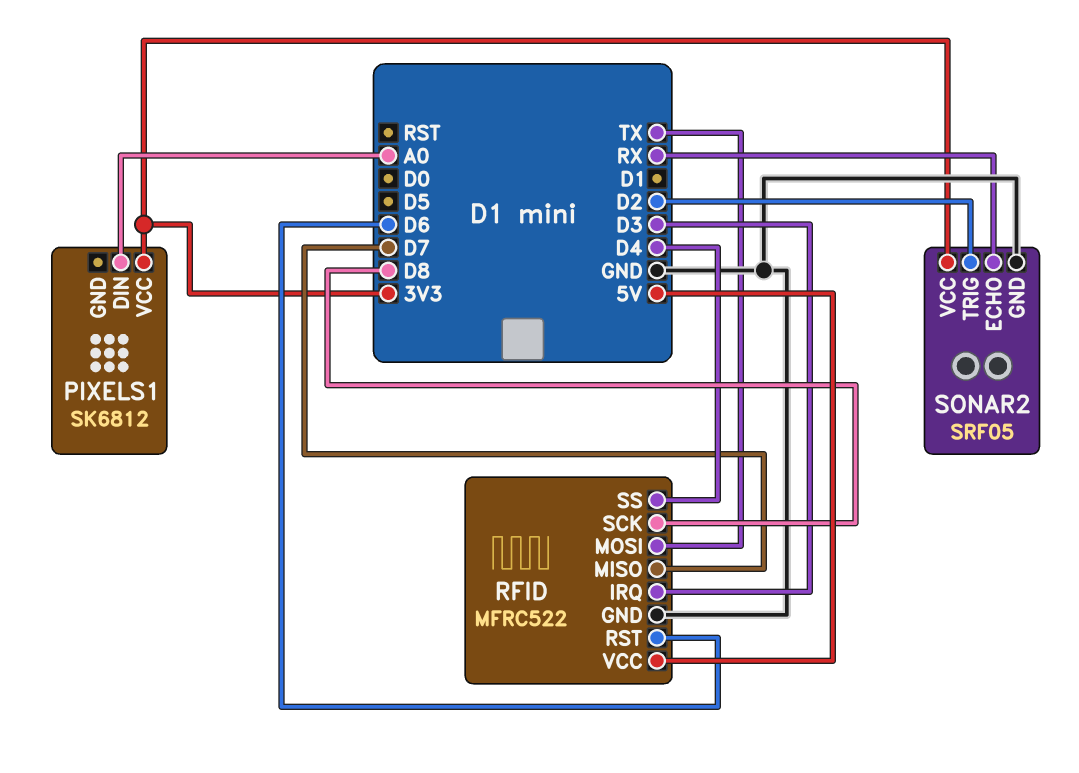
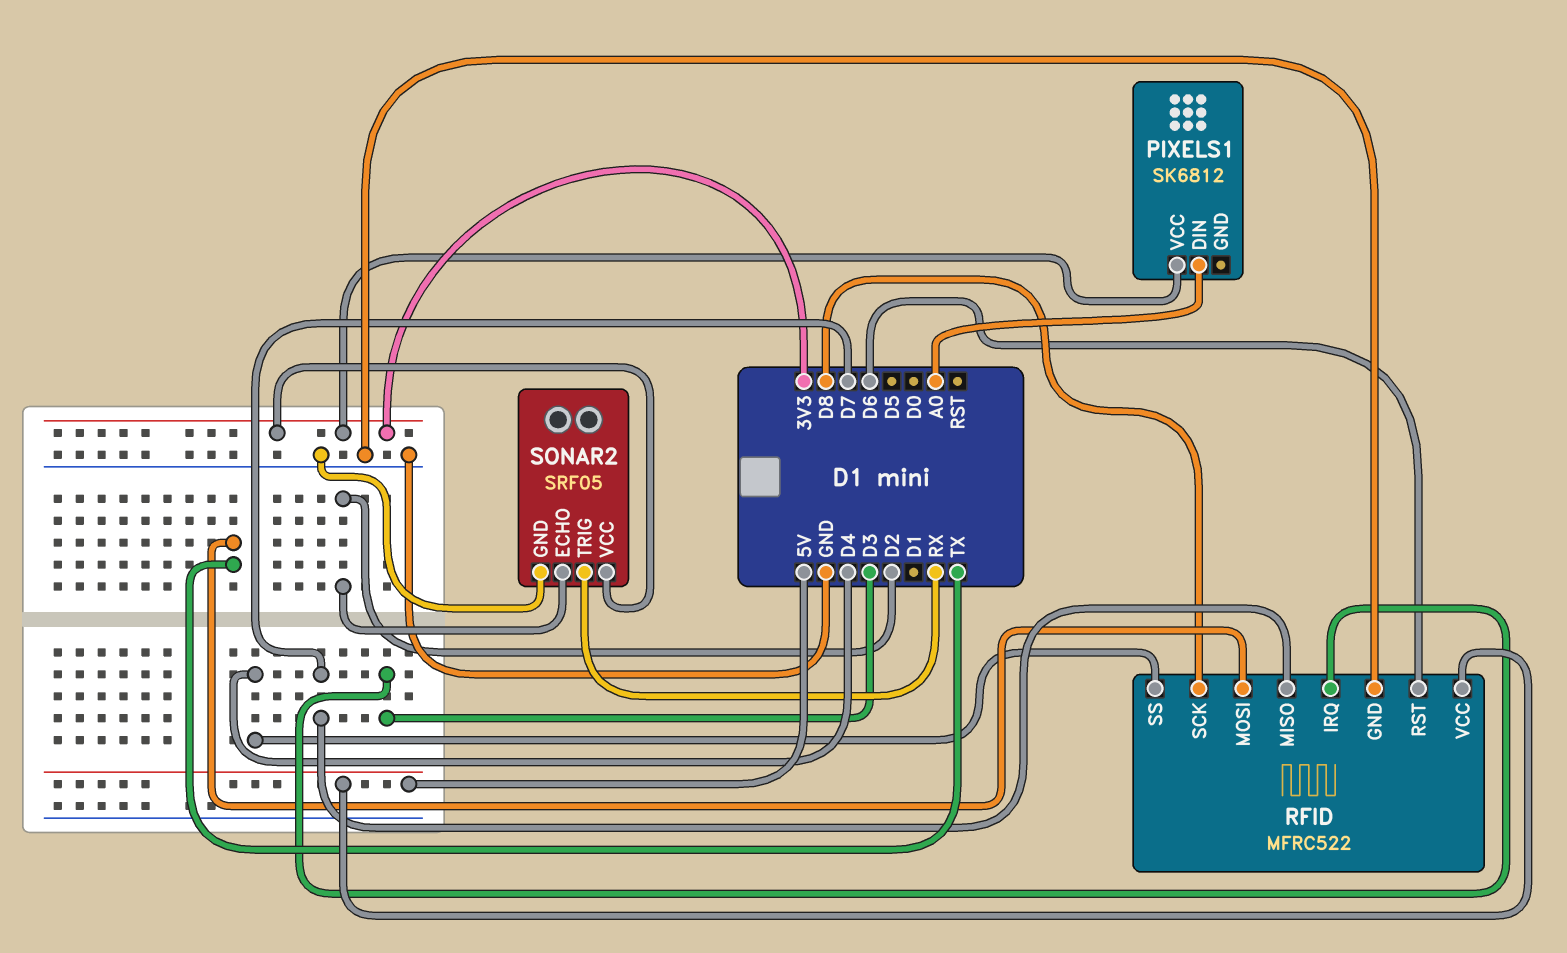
SONAR2 pin ECHO: RX -> D2
SONAR2 pin TRIG: D2 -> RX

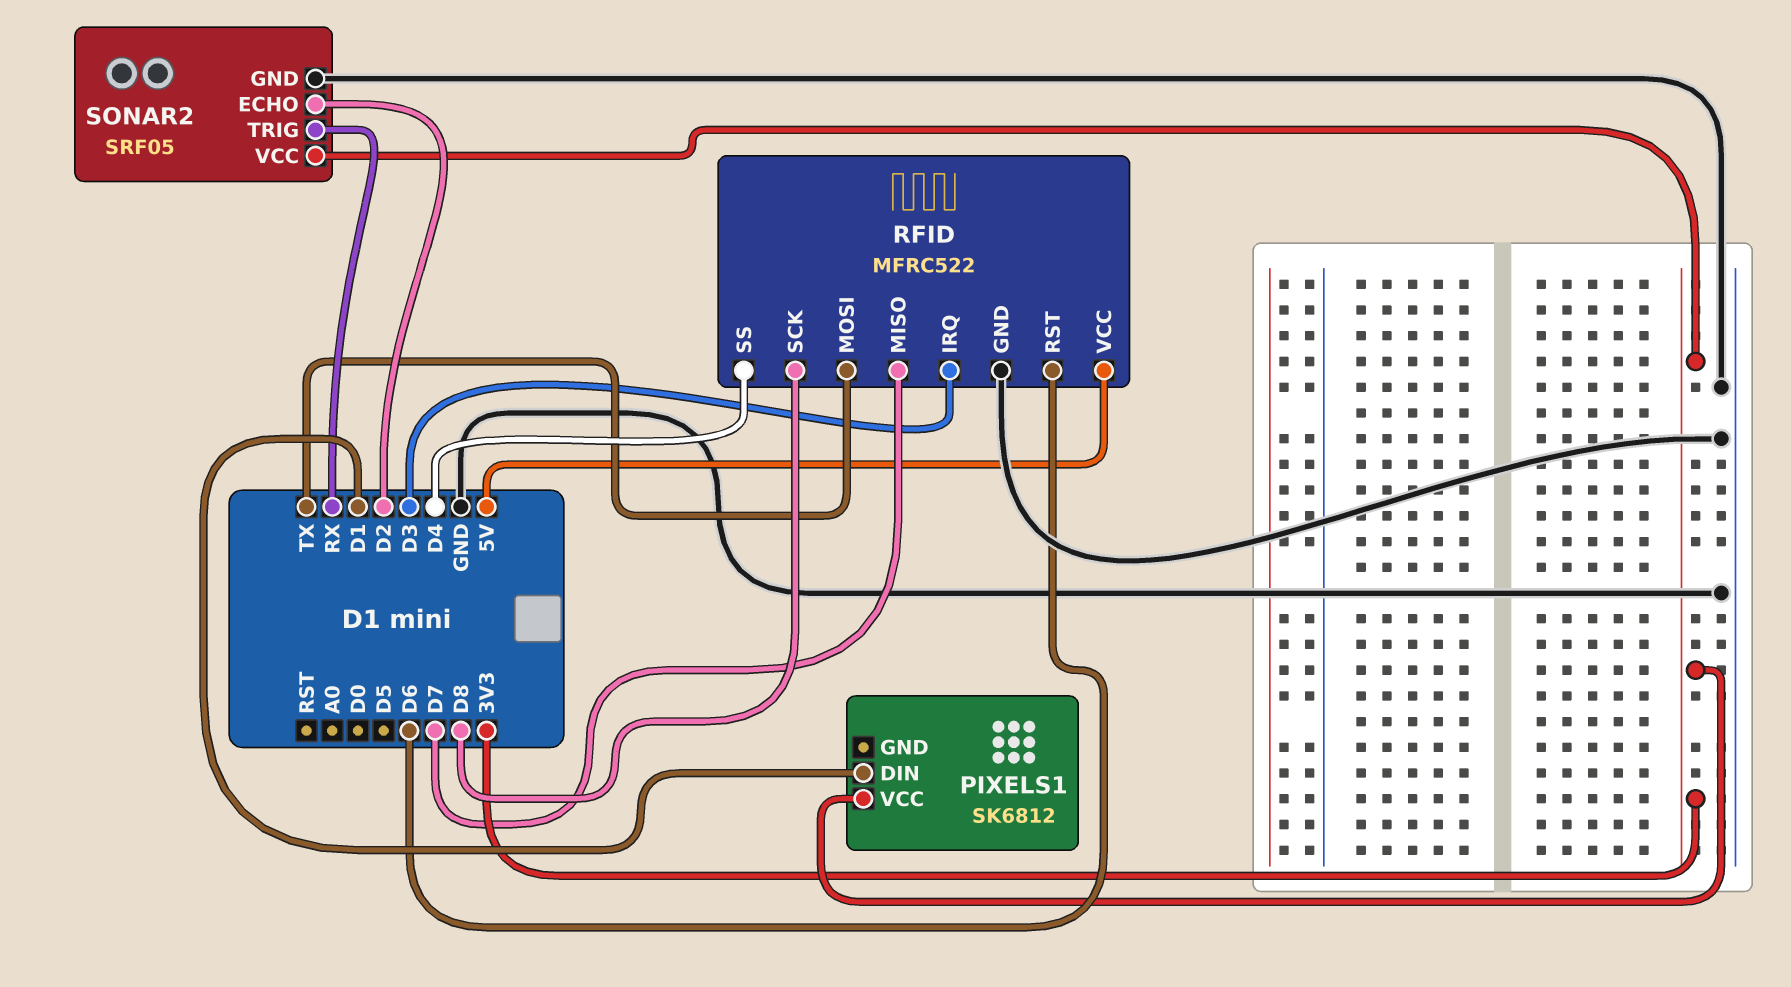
PIXELS1 pin DIN: A0 -> D1

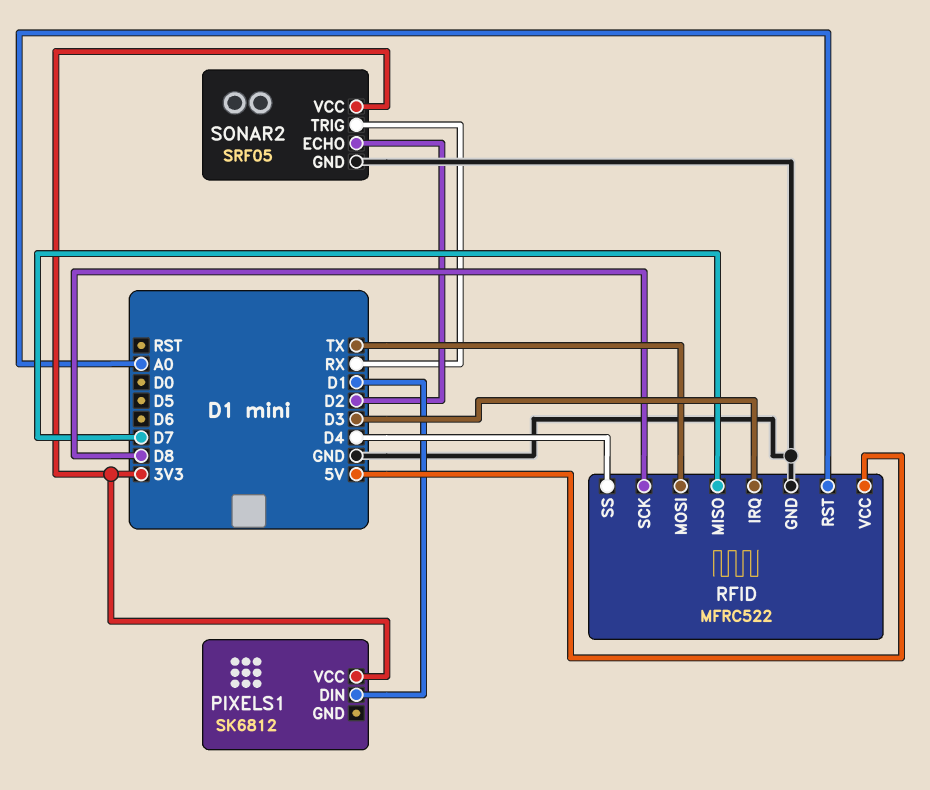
RFID pin RST: D6 -> A0

